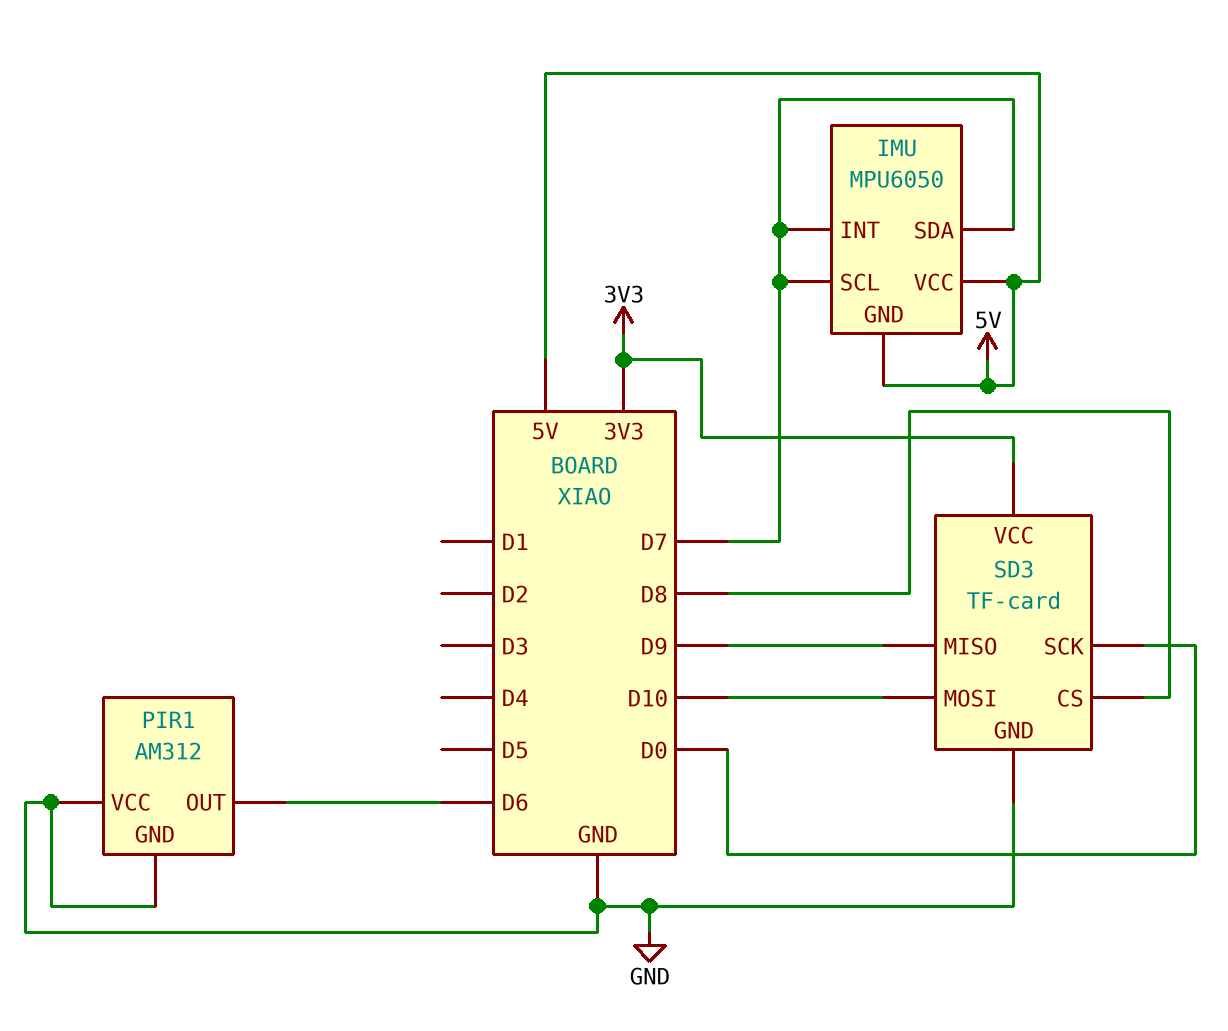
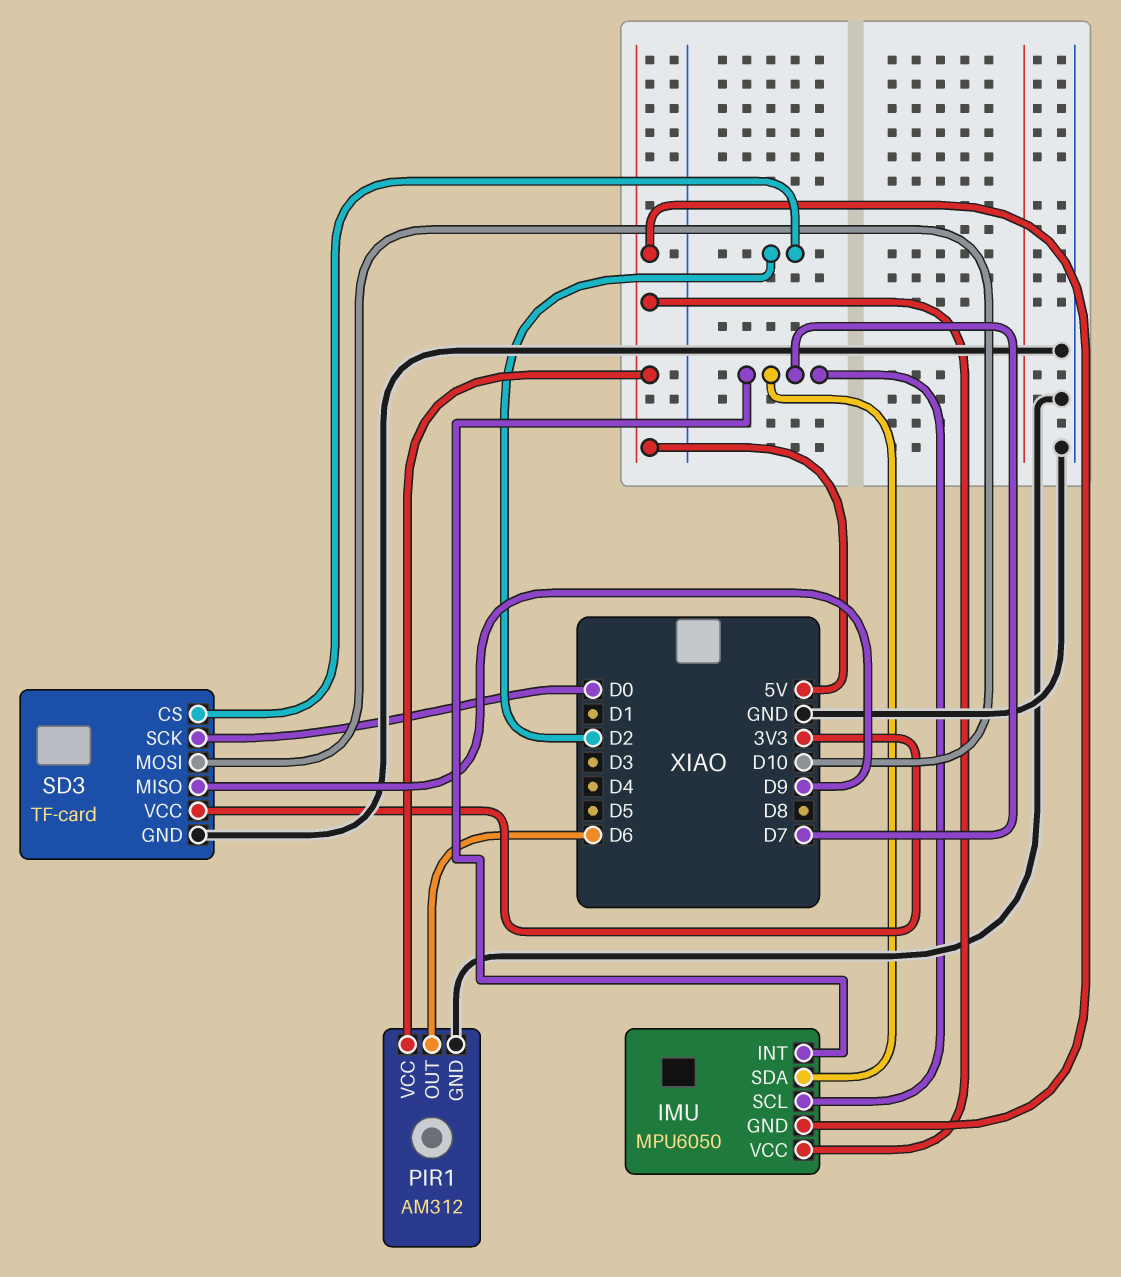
PIR1 pin VCC: GND -> 5V
SD3 pin CS: D8 -> D2

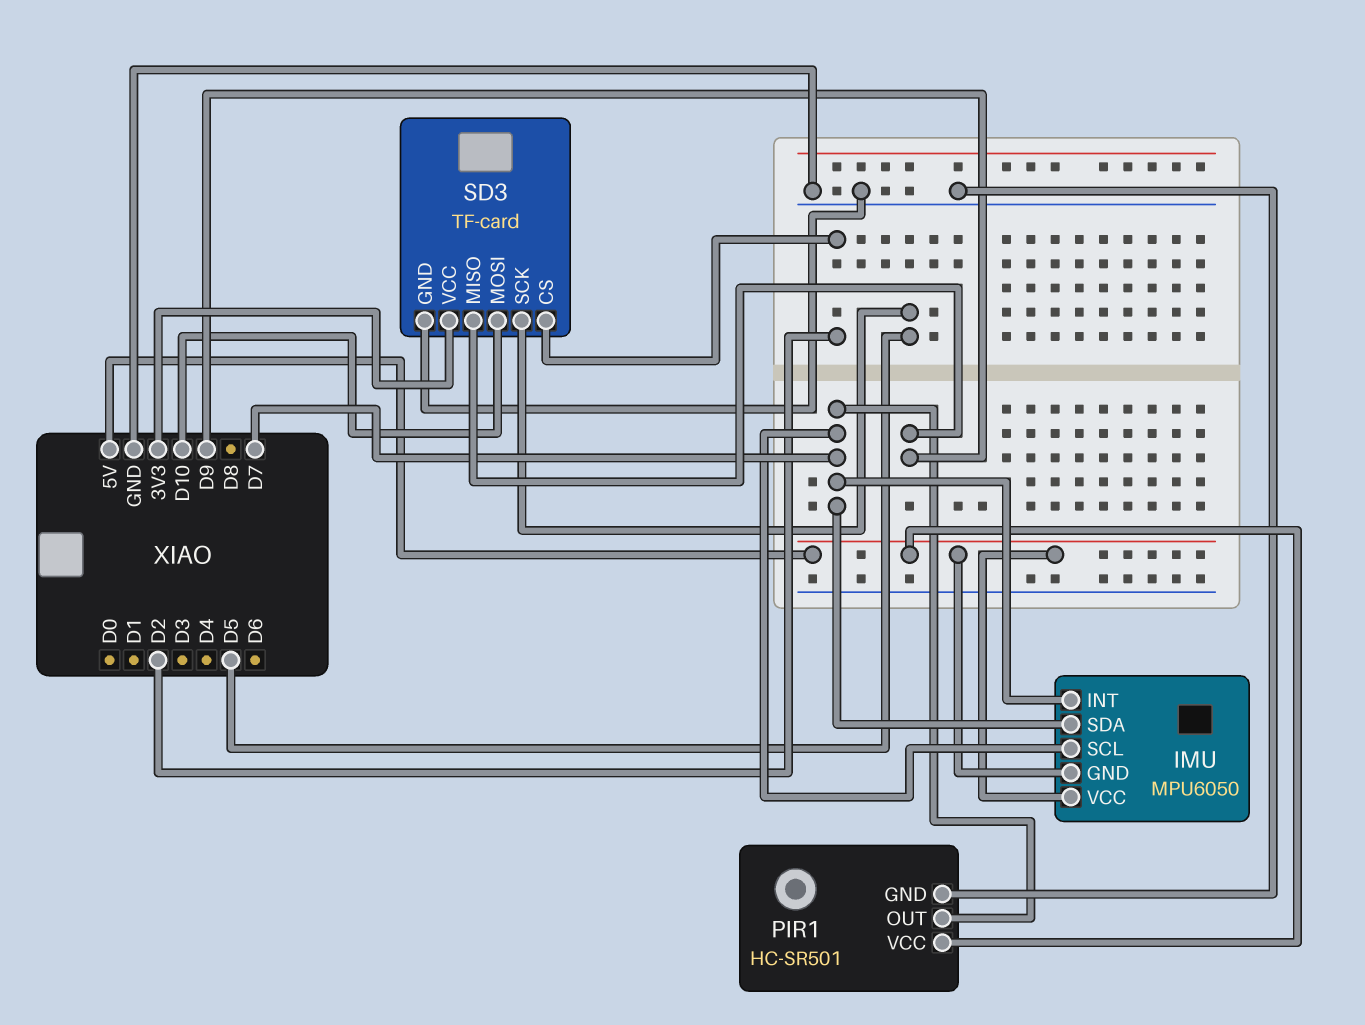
PIR1: AM312 -> HC-SR501
PIR1 pin OUT: D6 -> D7
SD3 pin SCK: D0 -> D5

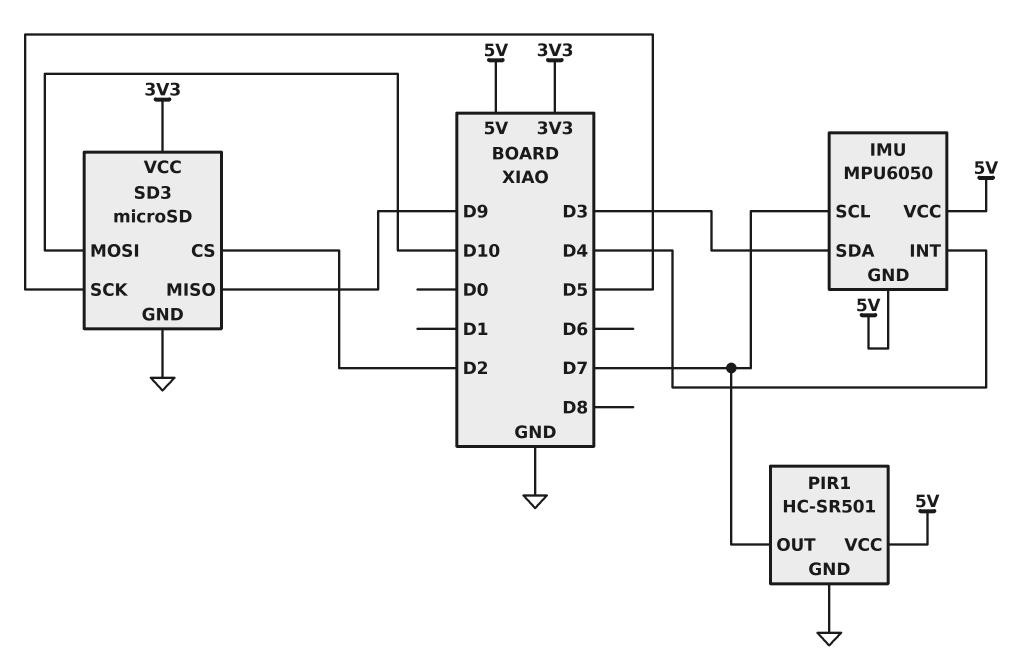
IMU pin INT: D7 -> D4
IMU pin SDA: D7 -> D3
SD3: TF-card -> microSD

